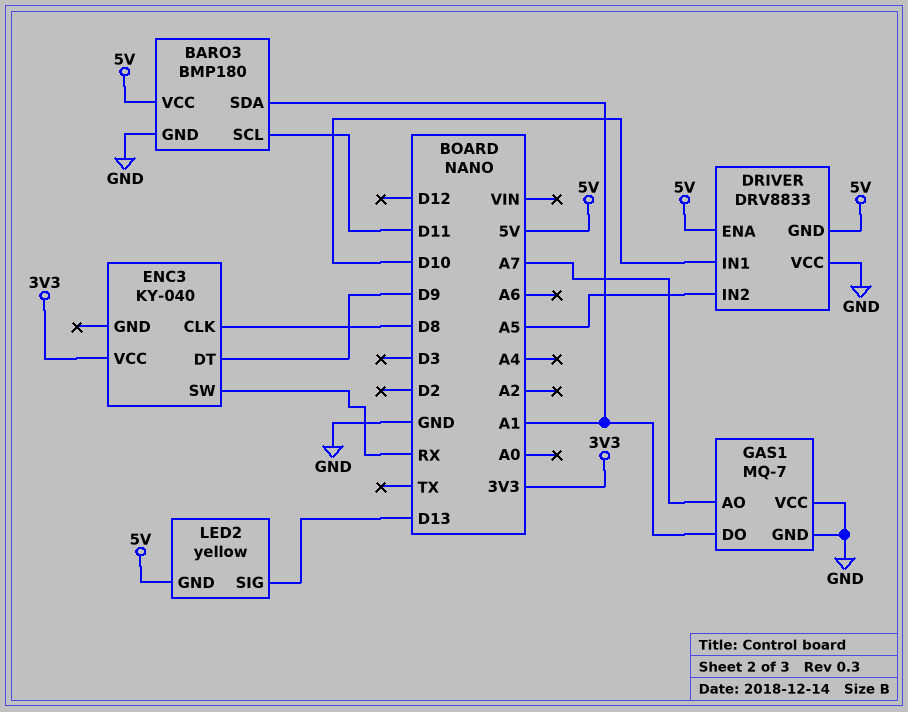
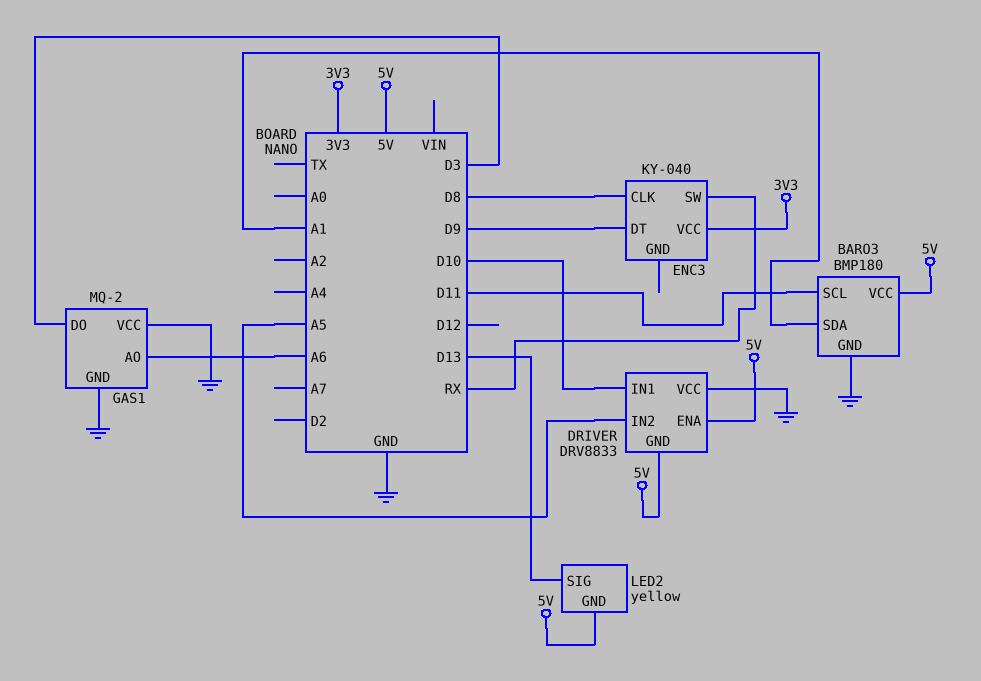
GAS1: MQ-7 -> MQ-2
GAS1 pin AO: A7 -> A6
GAS1 pin DO: A1 -> D3

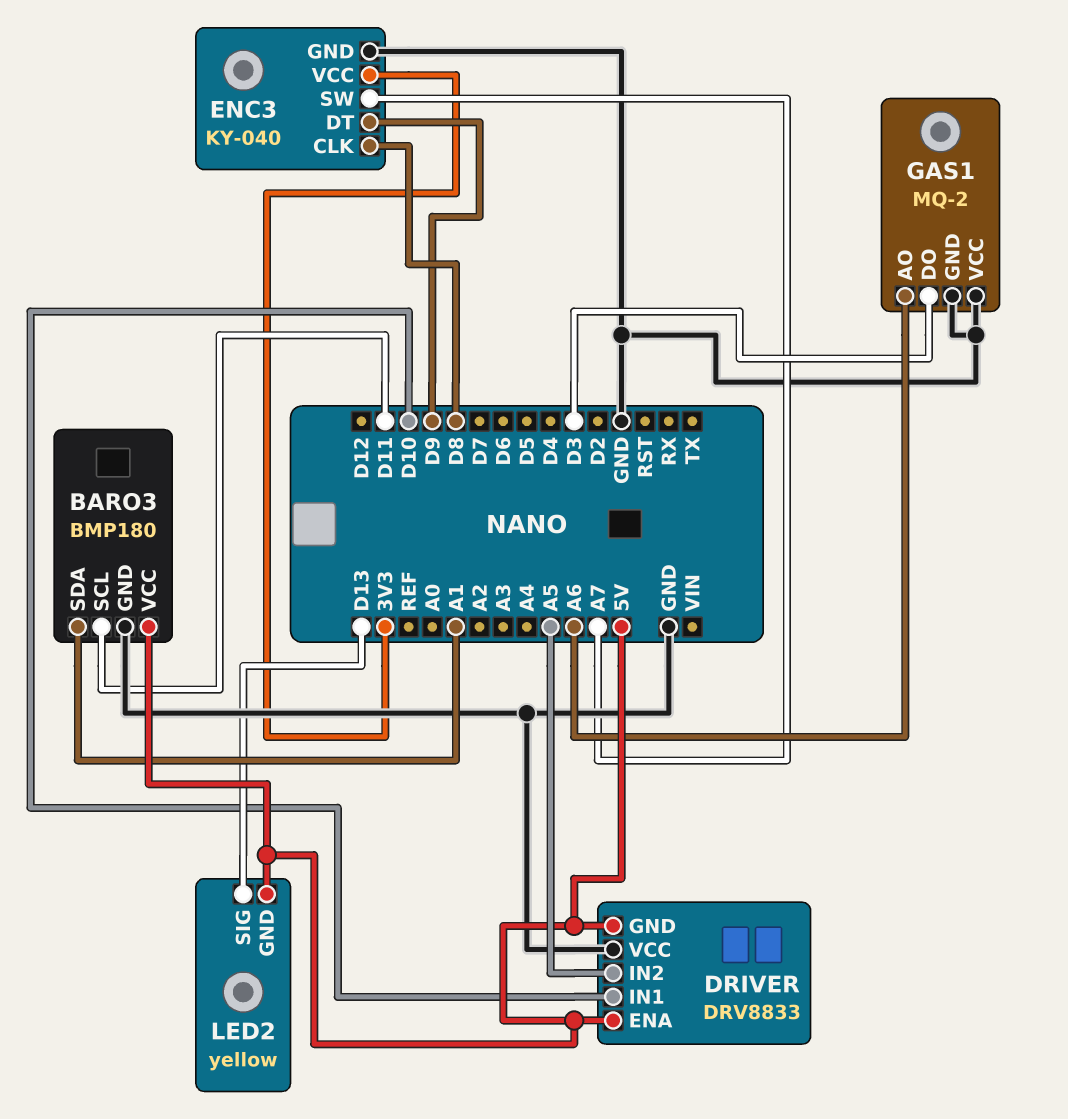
ENC3 pin GND: none -> GND
ENC3 pin SW: RX -> A7

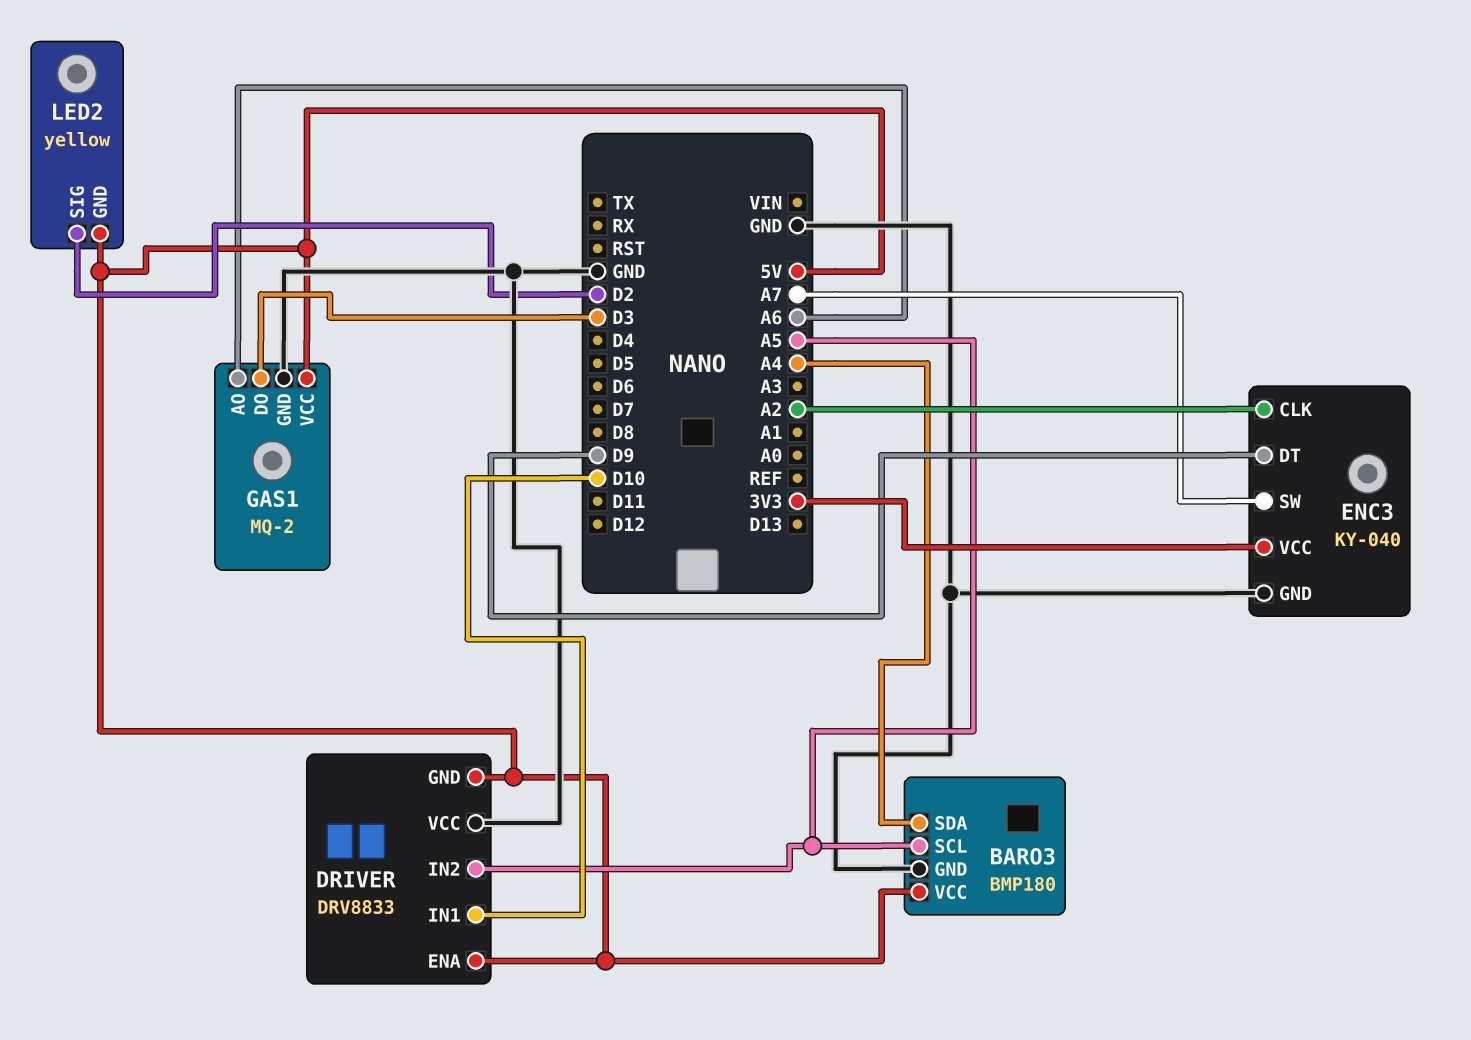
BARO3 pin SCL: D11 -> A5
BARO3 pin SDA: A1 -> A4
ENC3 pin CLK: D8 -> A2
GAS1 pin VCC: GND -> 5V
LED2 pin SIG: D13 -> D2

